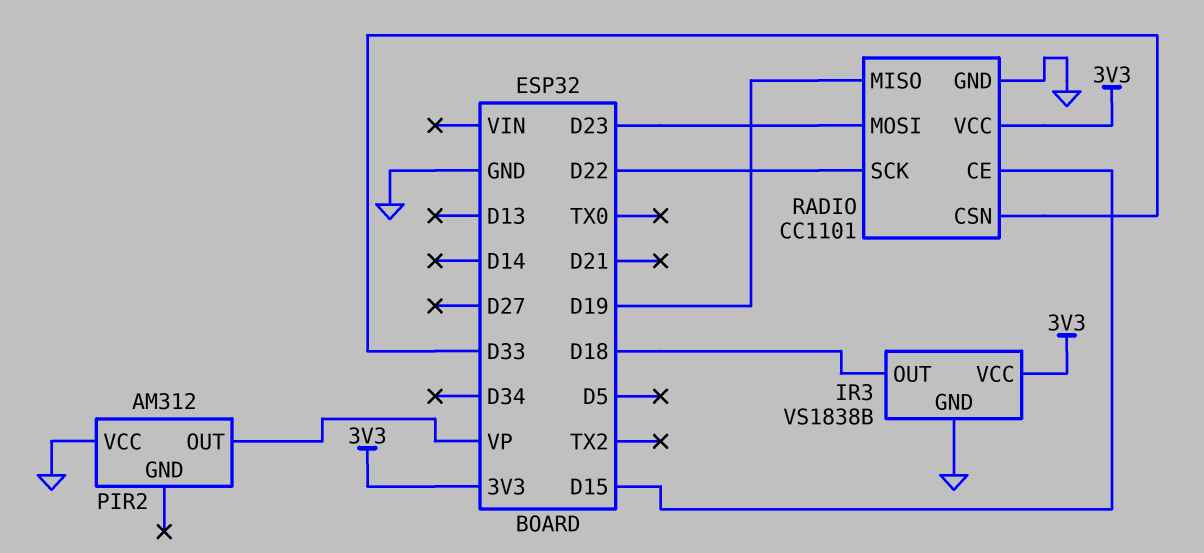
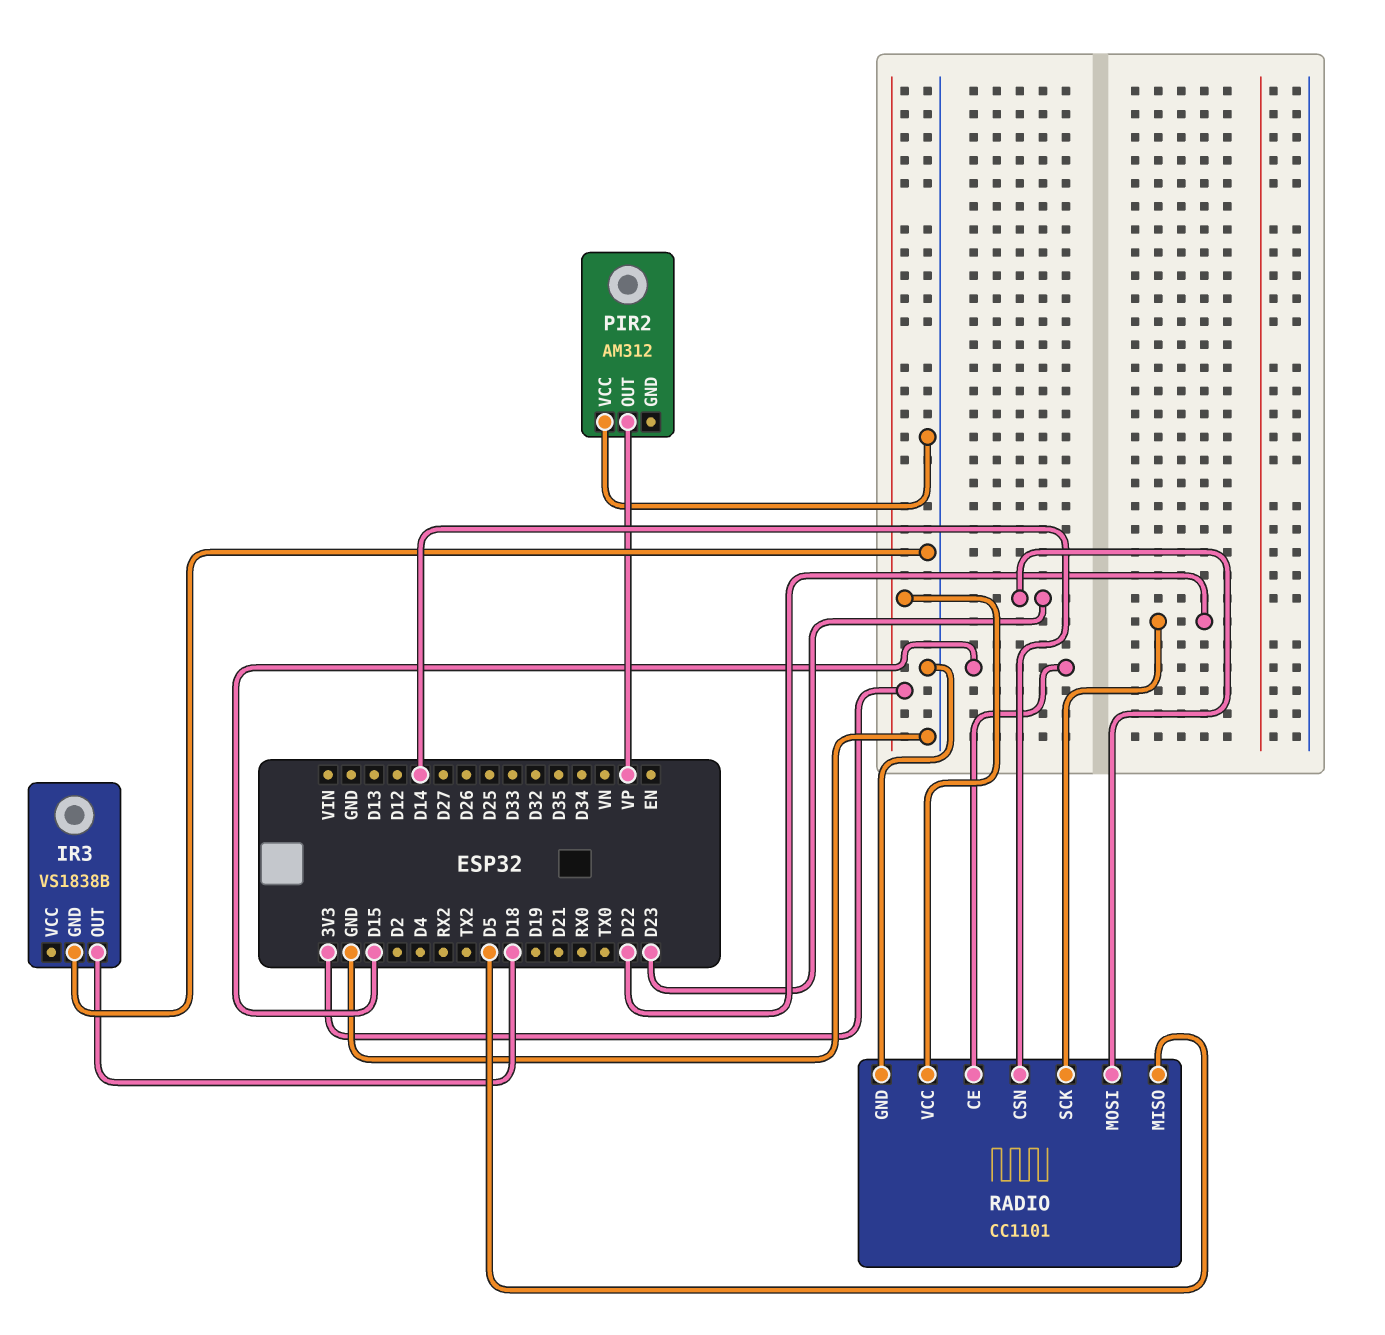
IR3 pin VCC: 3V3 -> none
RADIO pin CSN: D33 -> D14
RADIO pin MISO: D19 -> D5

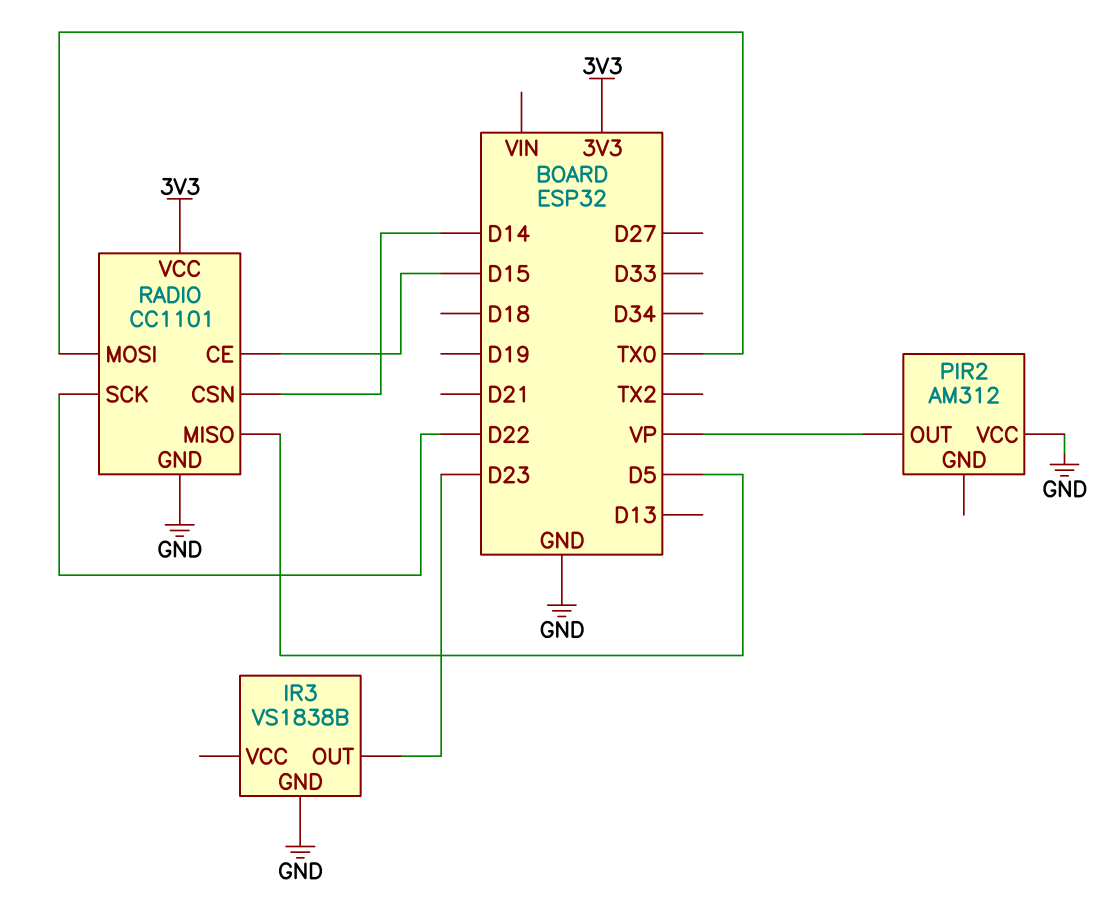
IR3 pin OUT: D18 -> D23
RADIO pin MOSI: D23 -> TX0

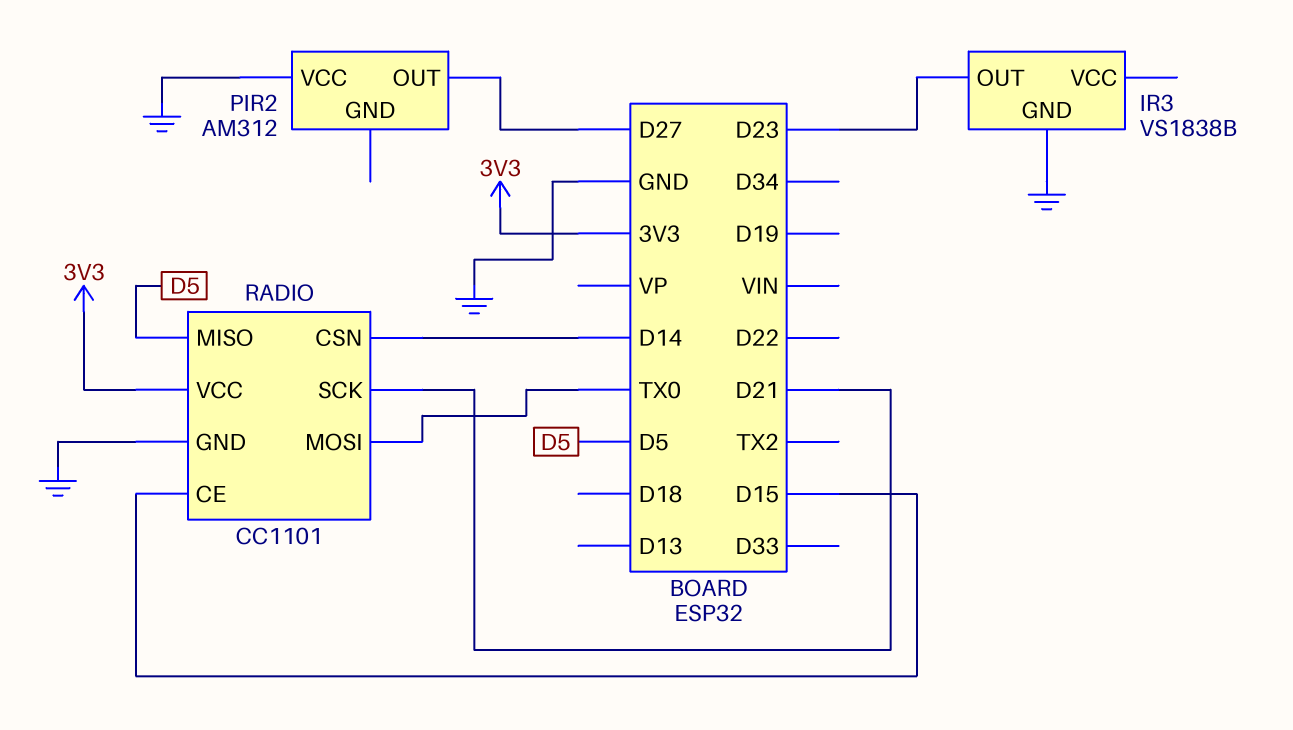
PIR2 pin OUT: VP -> D27
RADIO pin SCK: D22 -> D21

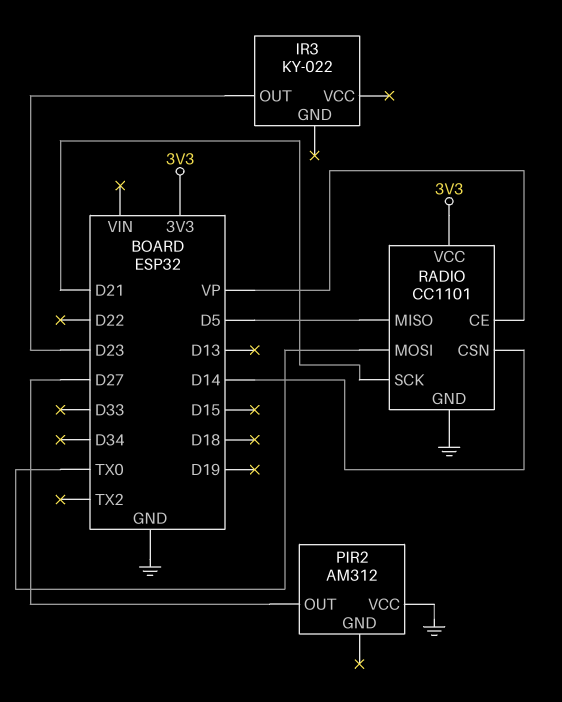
IR3: VS1838B -> KY-022
IR3 pin GND: GND -> none
RADIO pin CE: D15 -> VP

